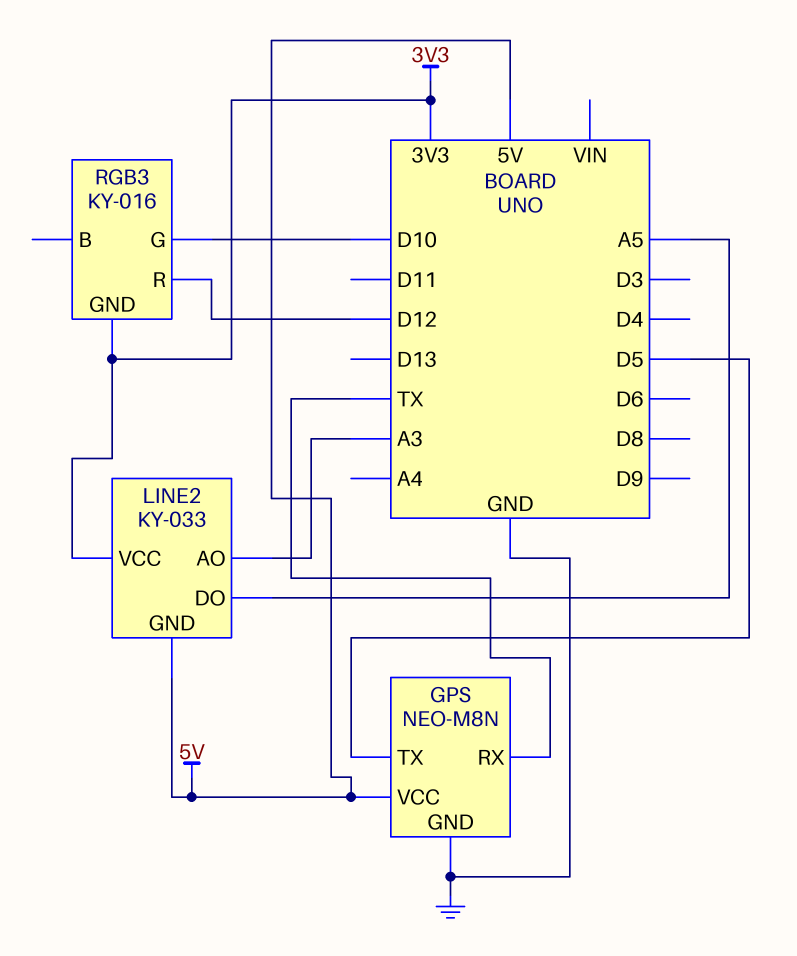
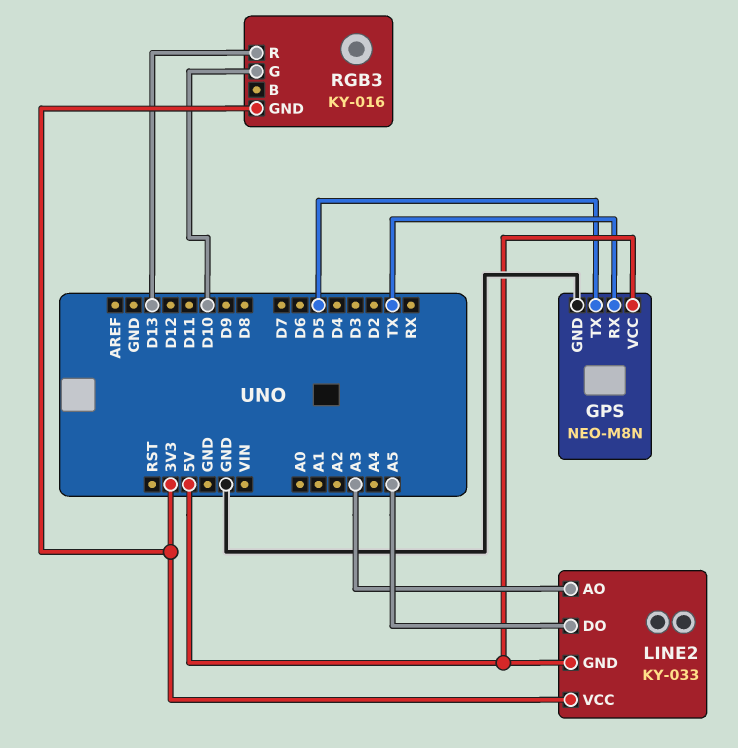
RGB3 pin R: D12 -> D13

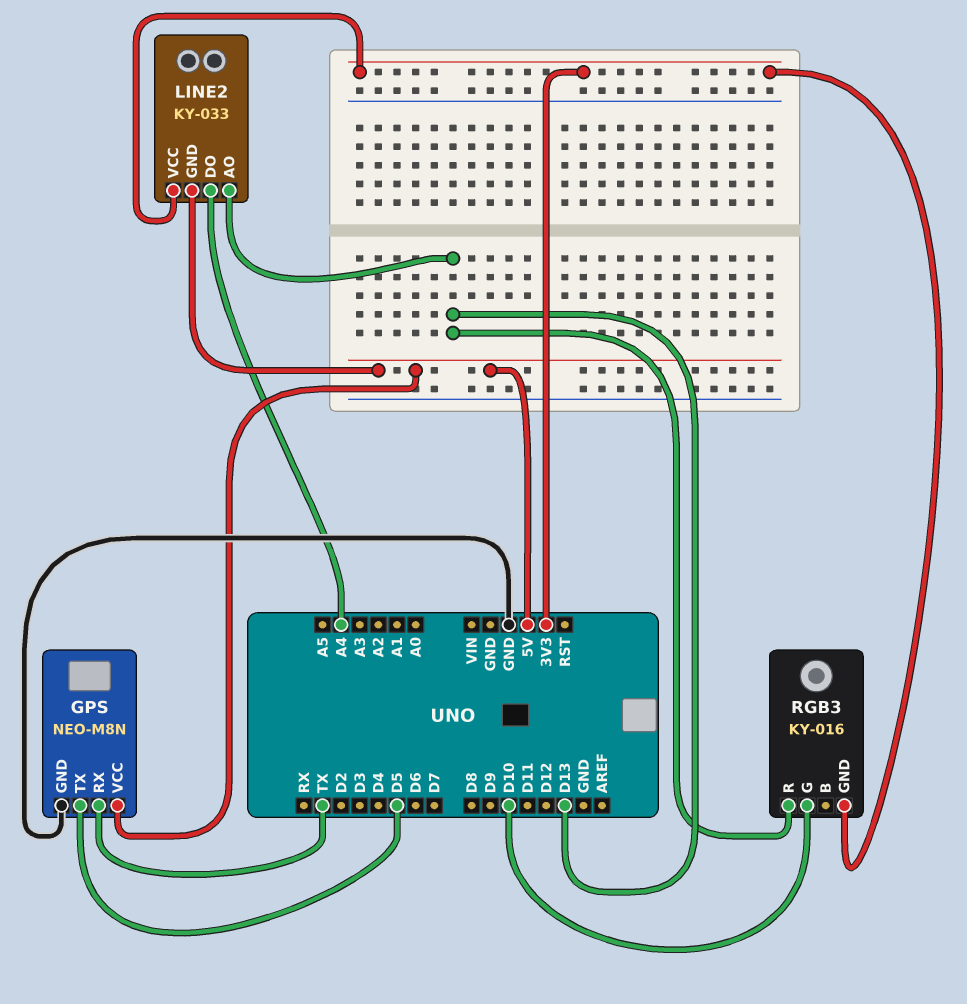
LINE2 pin AO: A3 -> D13
LINE2 pin DO: A5 -> A4

